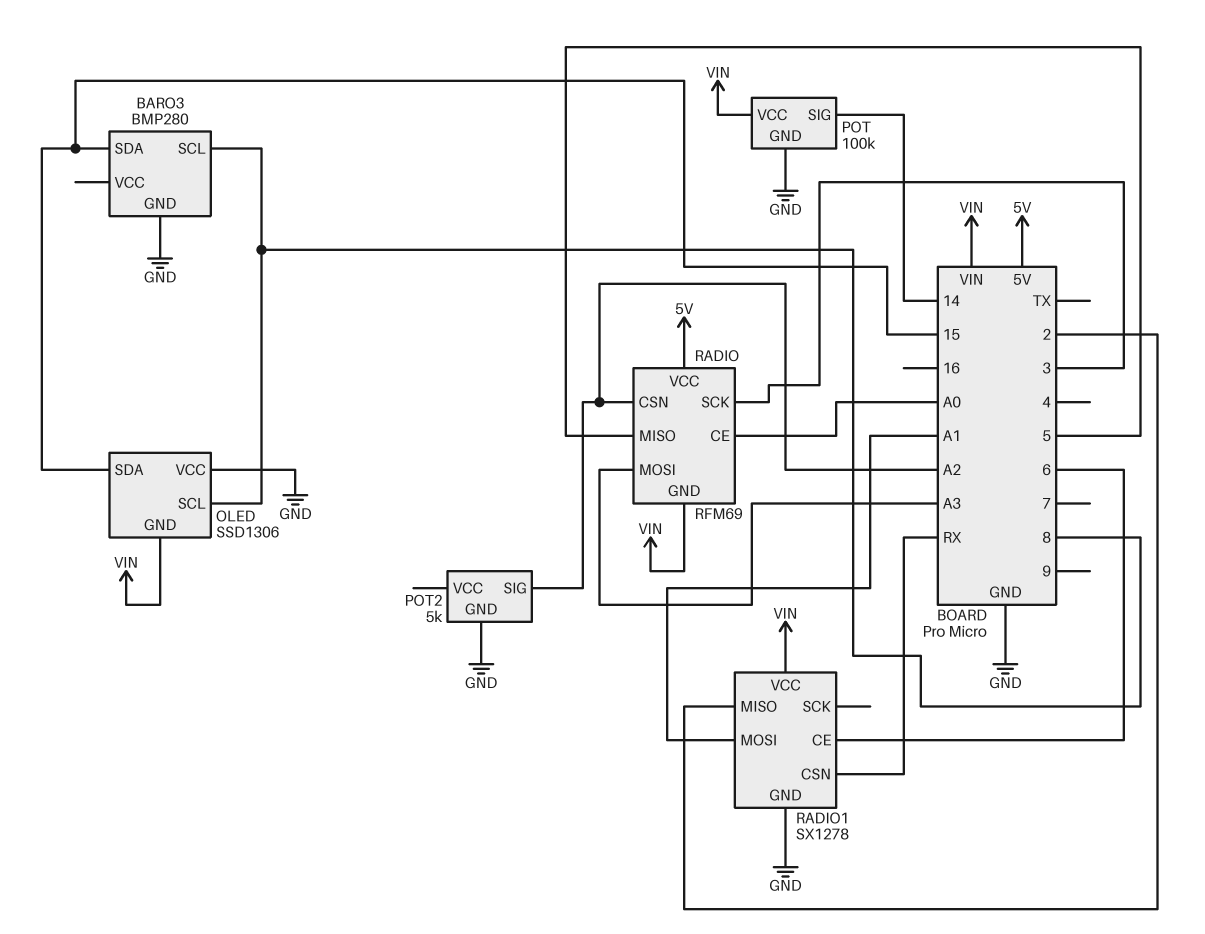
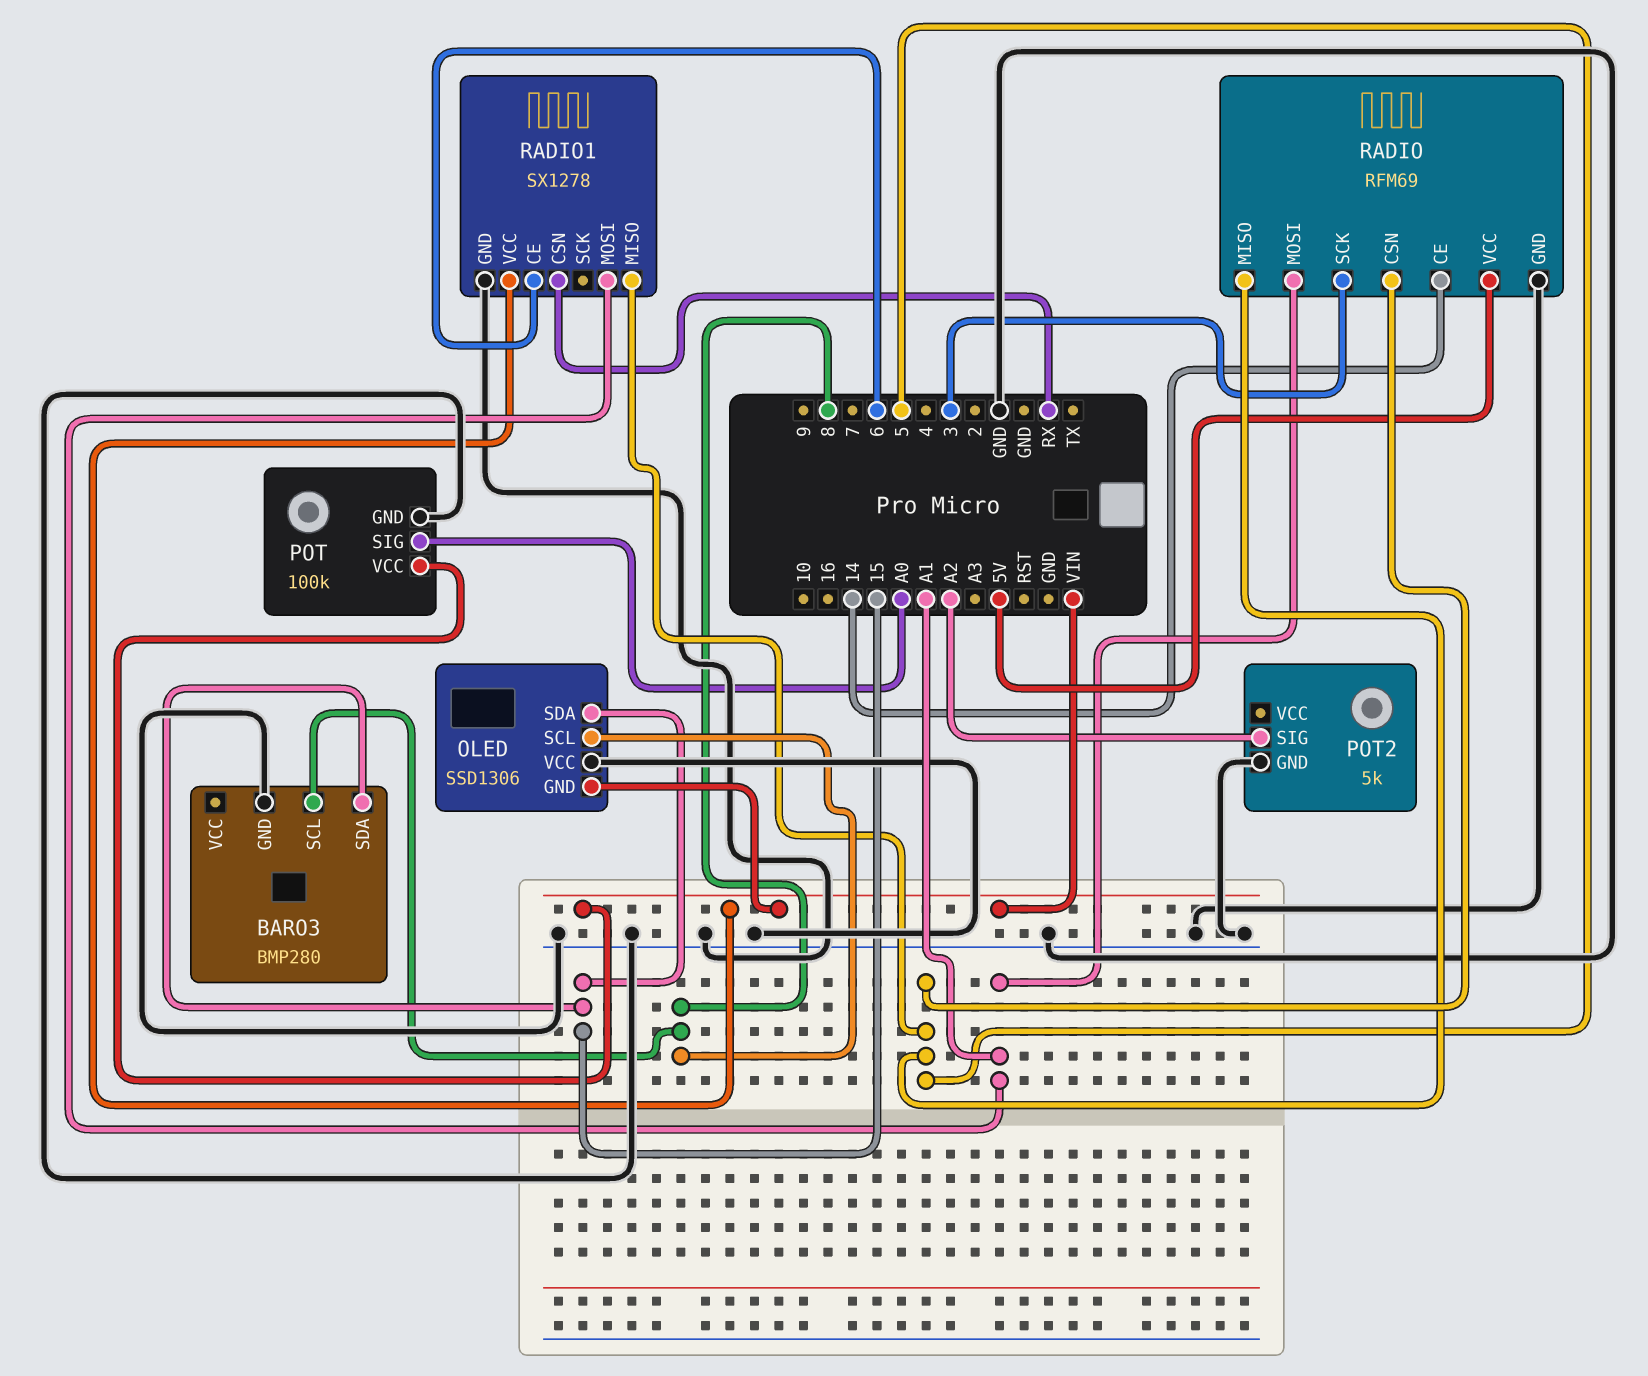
POT pin SIG: 14 -> A0
RADIO pin CE: A0 -> 14
RADIO pin CSN: A2 -> 5
RADIO pin GND: VIN -> GND
RADIO pin MOSI: A3 -> A1
RADIO1 pin MISO: 2 -> 5

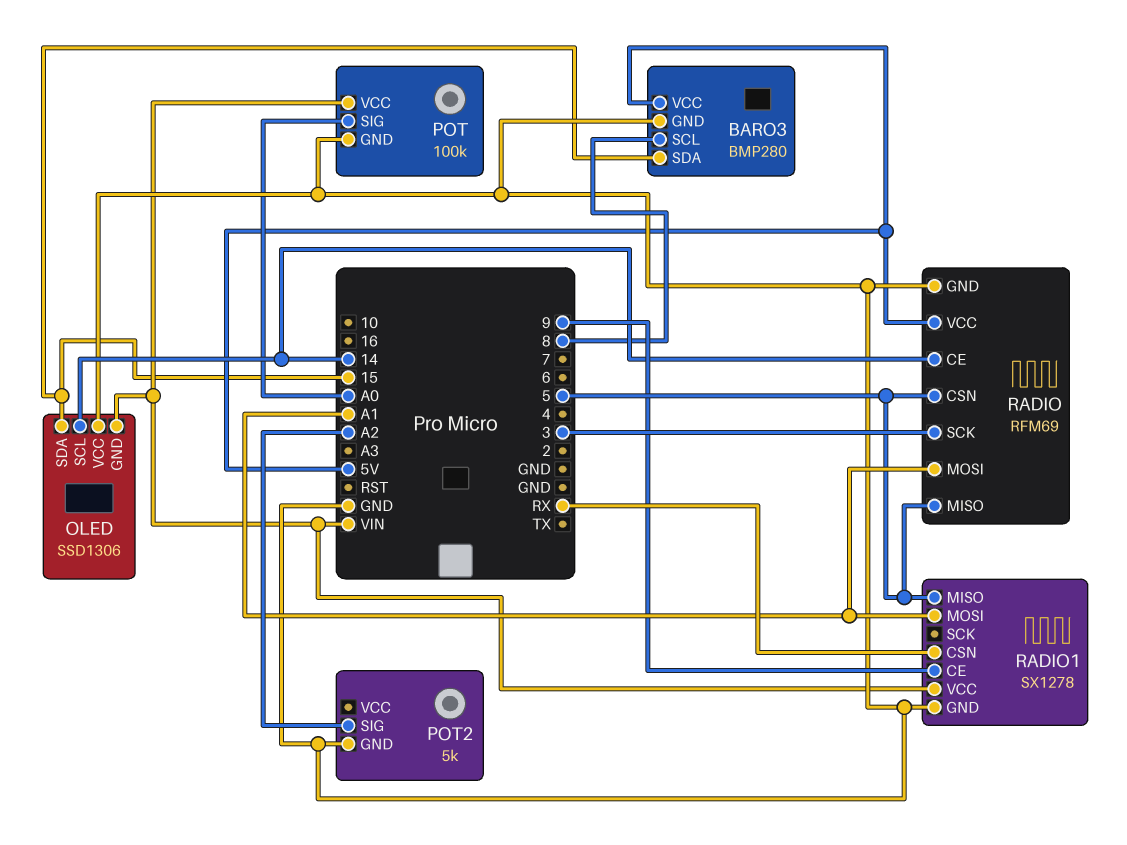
BARO3 pin VCC: none -> 5V
OLED pin SCL: 8 -> 14
RADIO1 pin CE: 6 -> 9

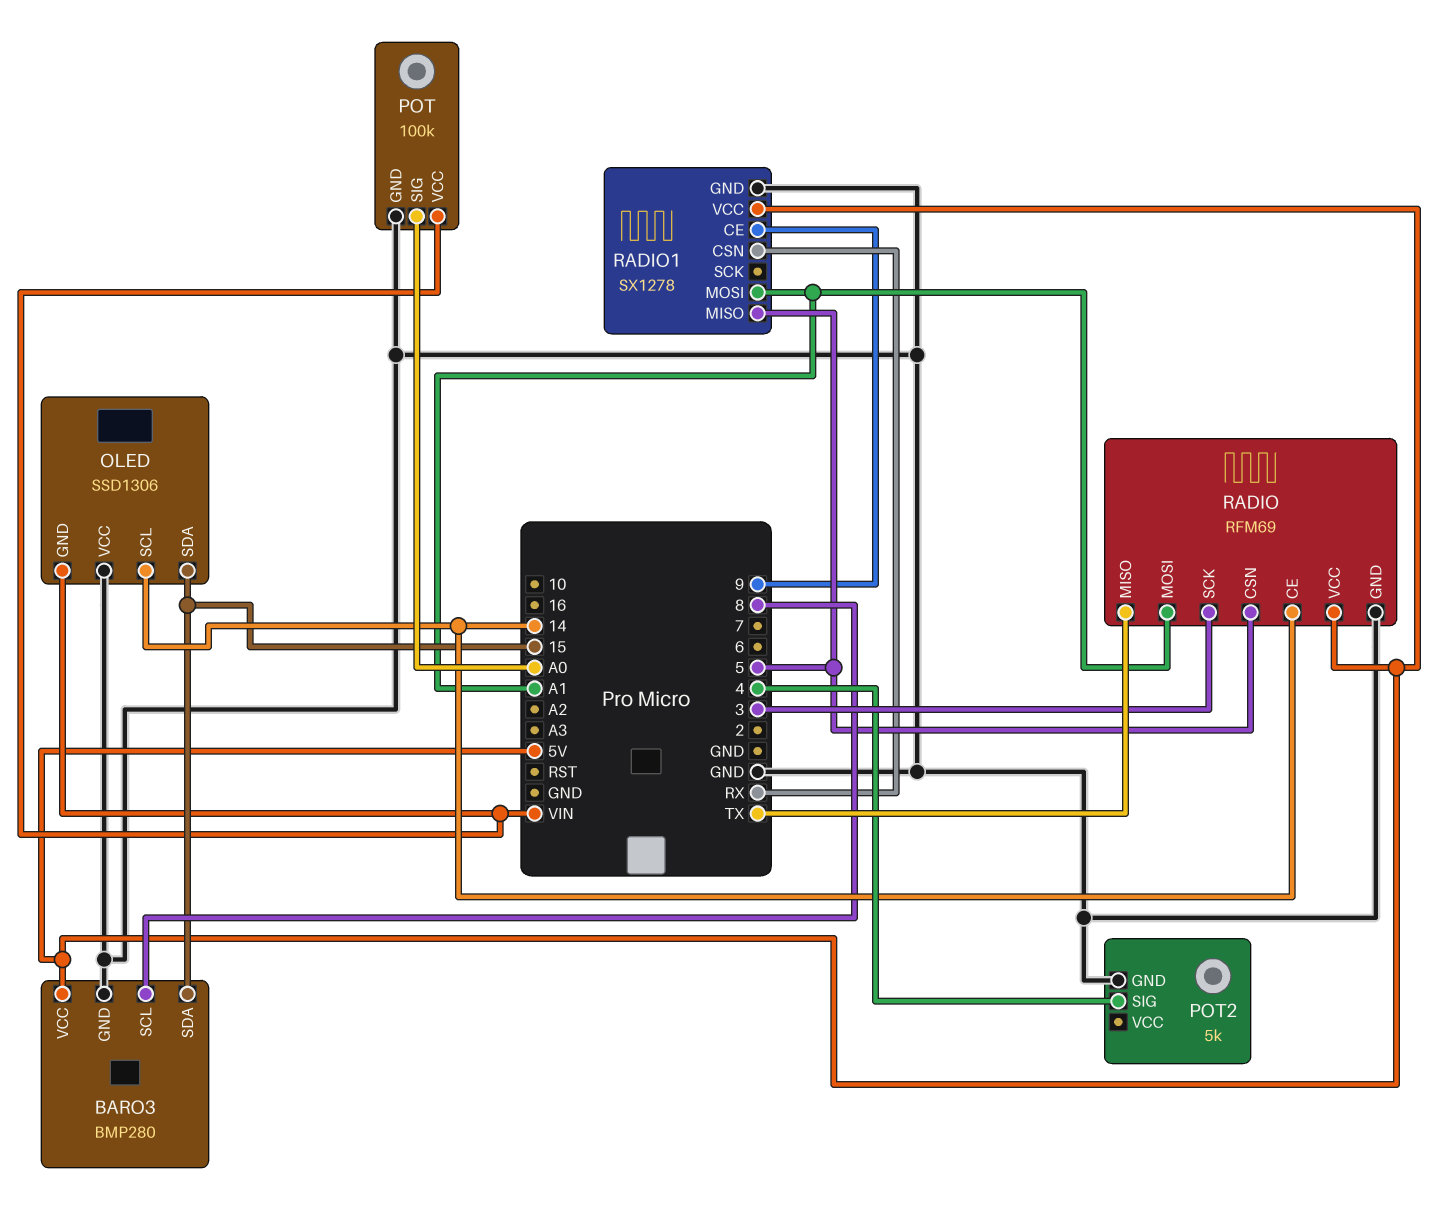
POT2 pin SIG: A2 -> 4
RADIO pin MISO: 5 -> TX
RADIO1 pin VCC: VIN -> 5V

